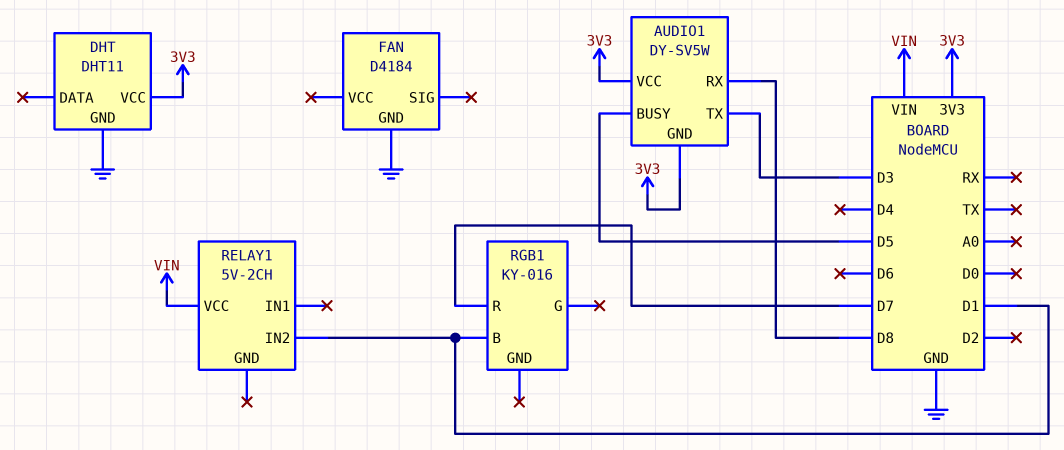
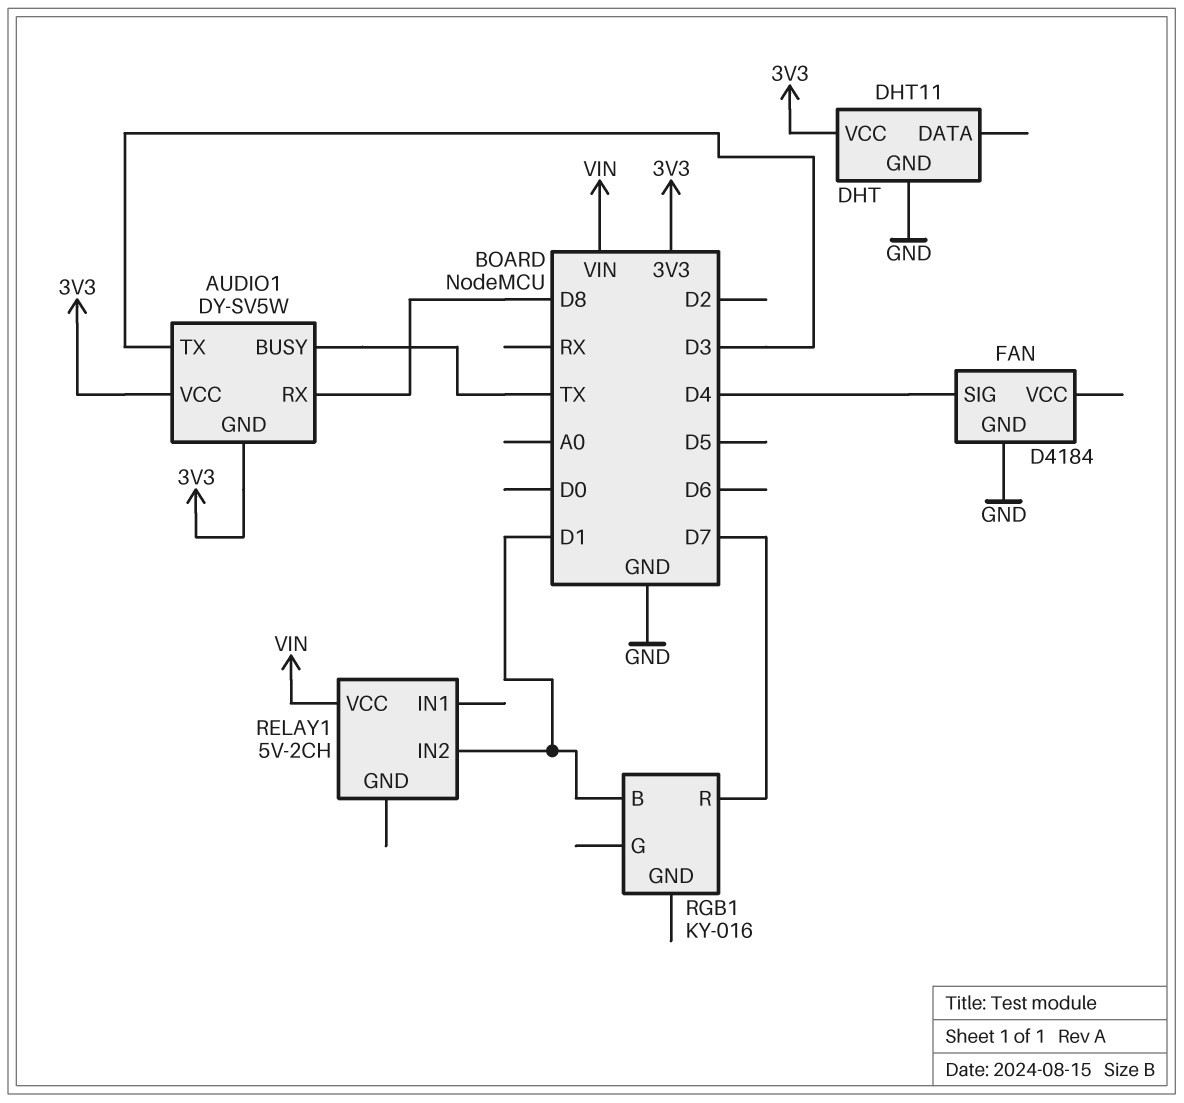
AUDIO1 pin BUSY: D5 -> TX
FAN pin SIG: none -> D4

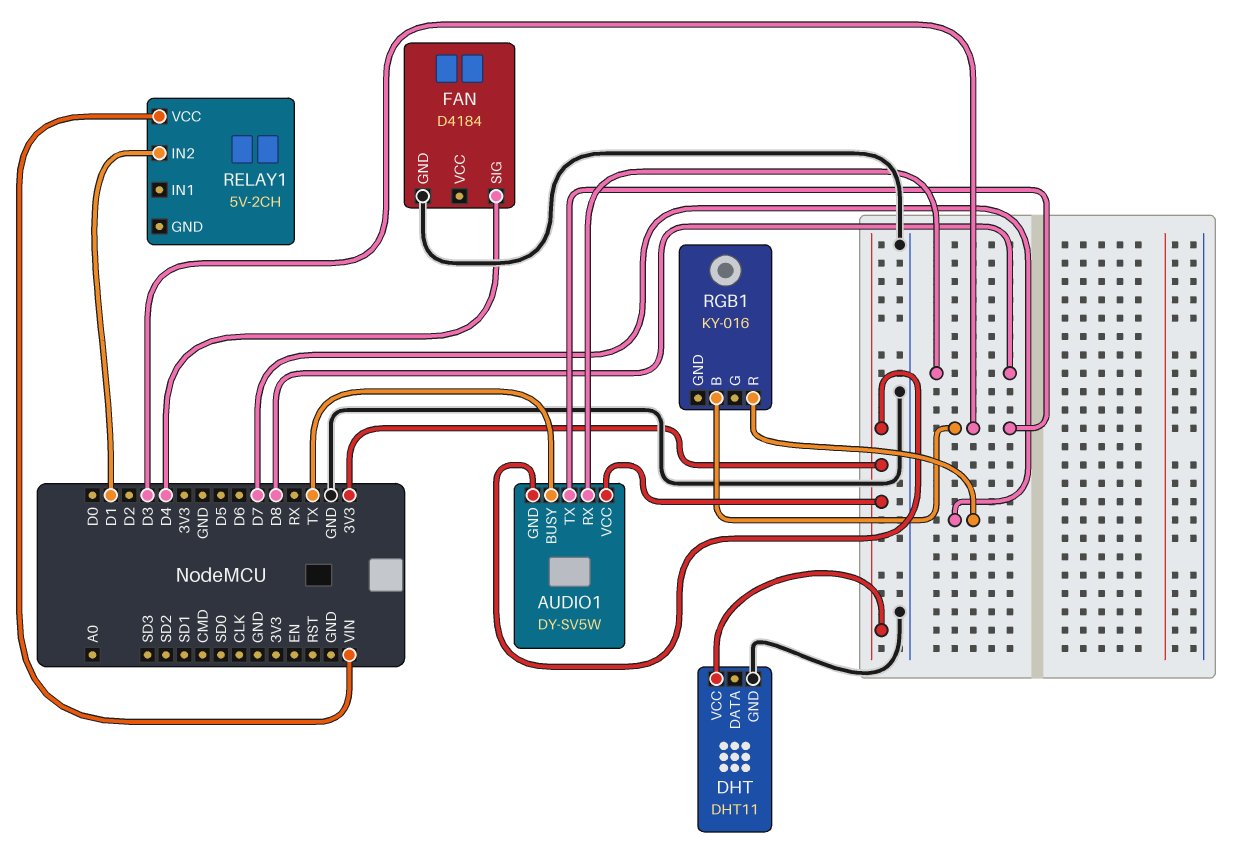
RGB1 pin B: D1 -> D3

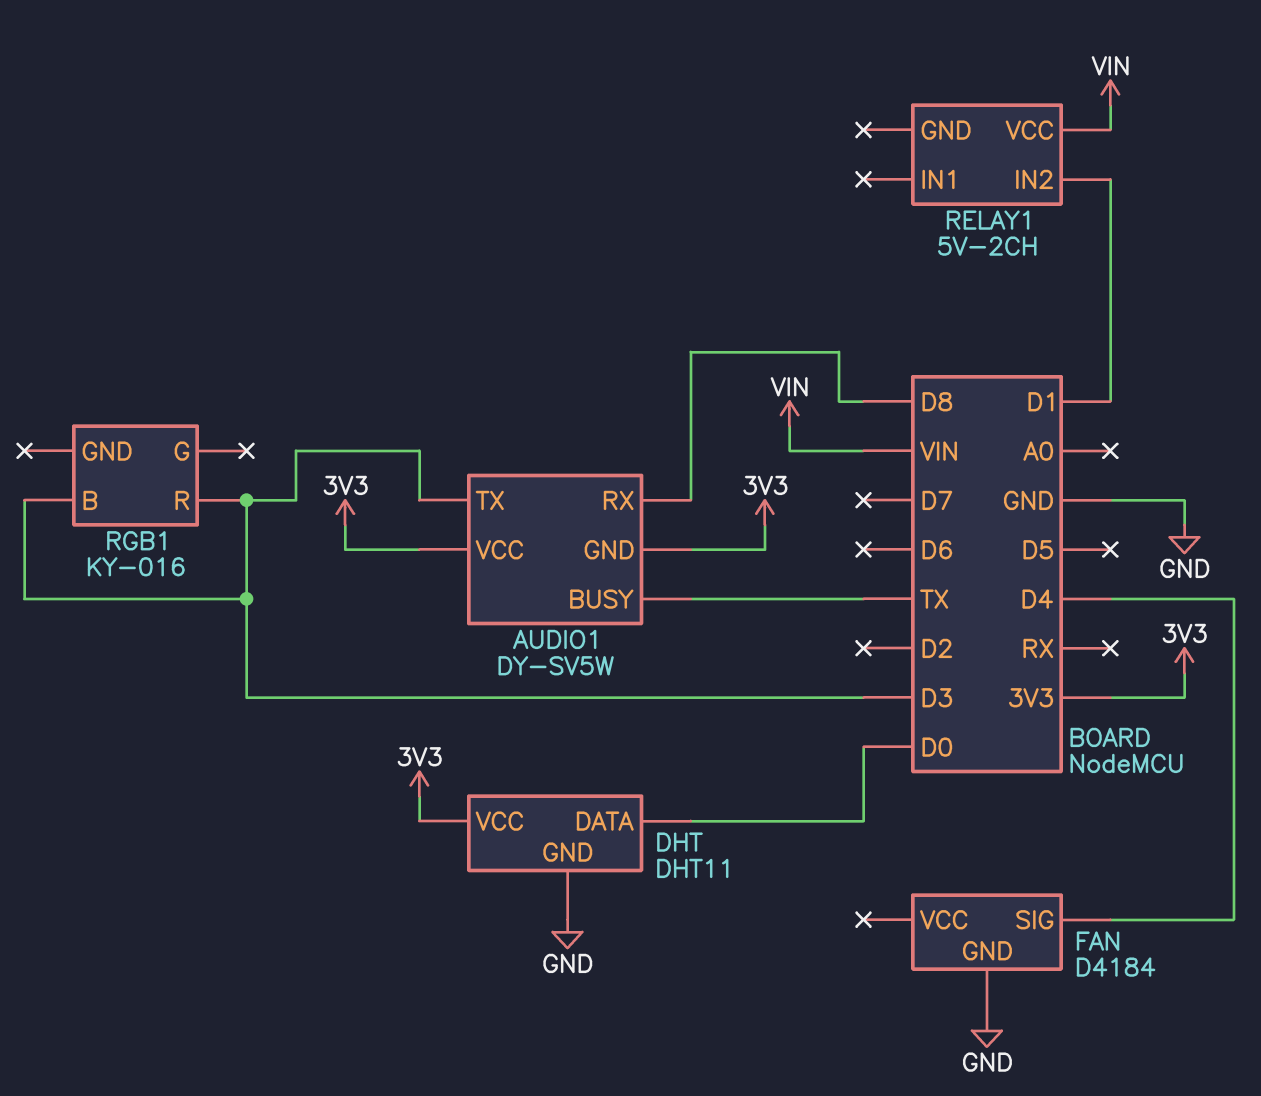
DHT pin DATA: none -> D0
RGB1 pin R: D7 -> D3

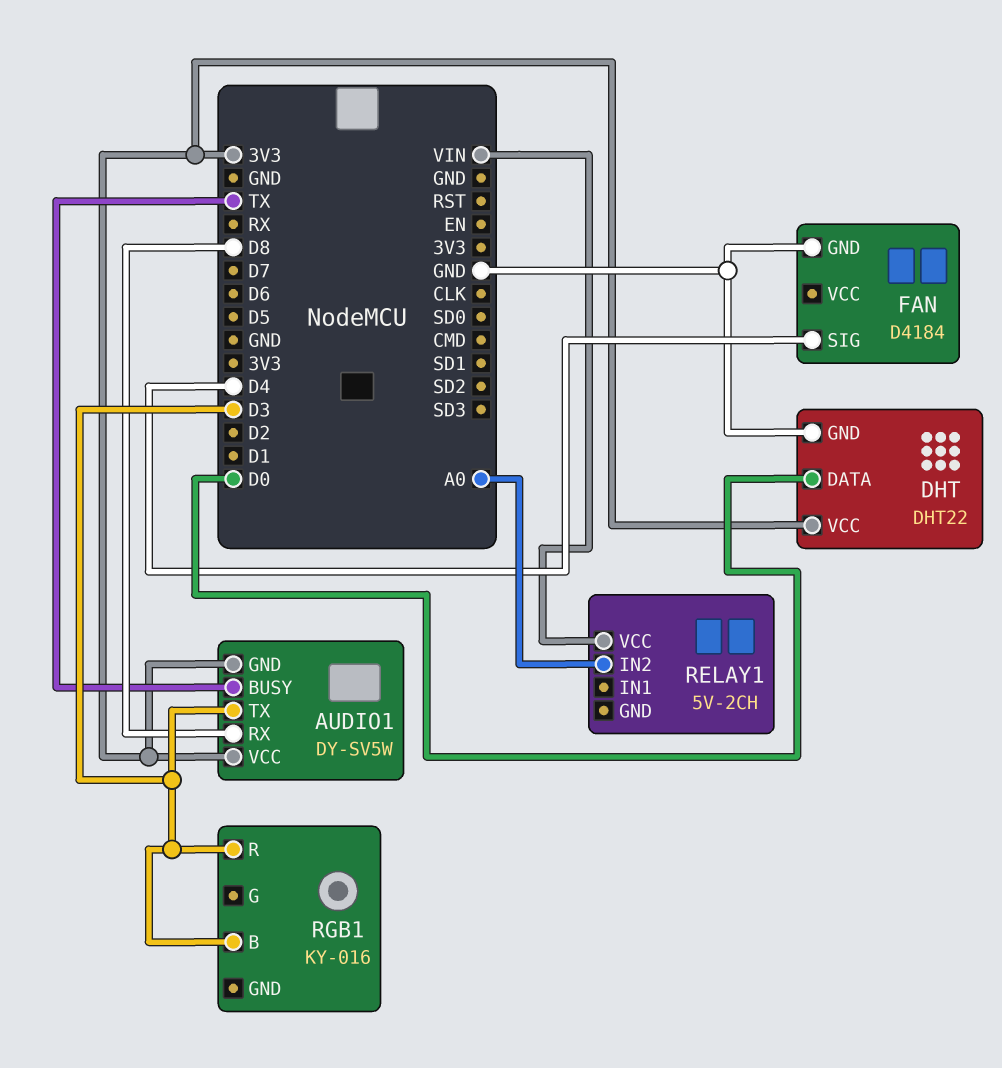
DHT: DHT11 -> DHT22
RELAY1 pin IN2: D1 -> A0

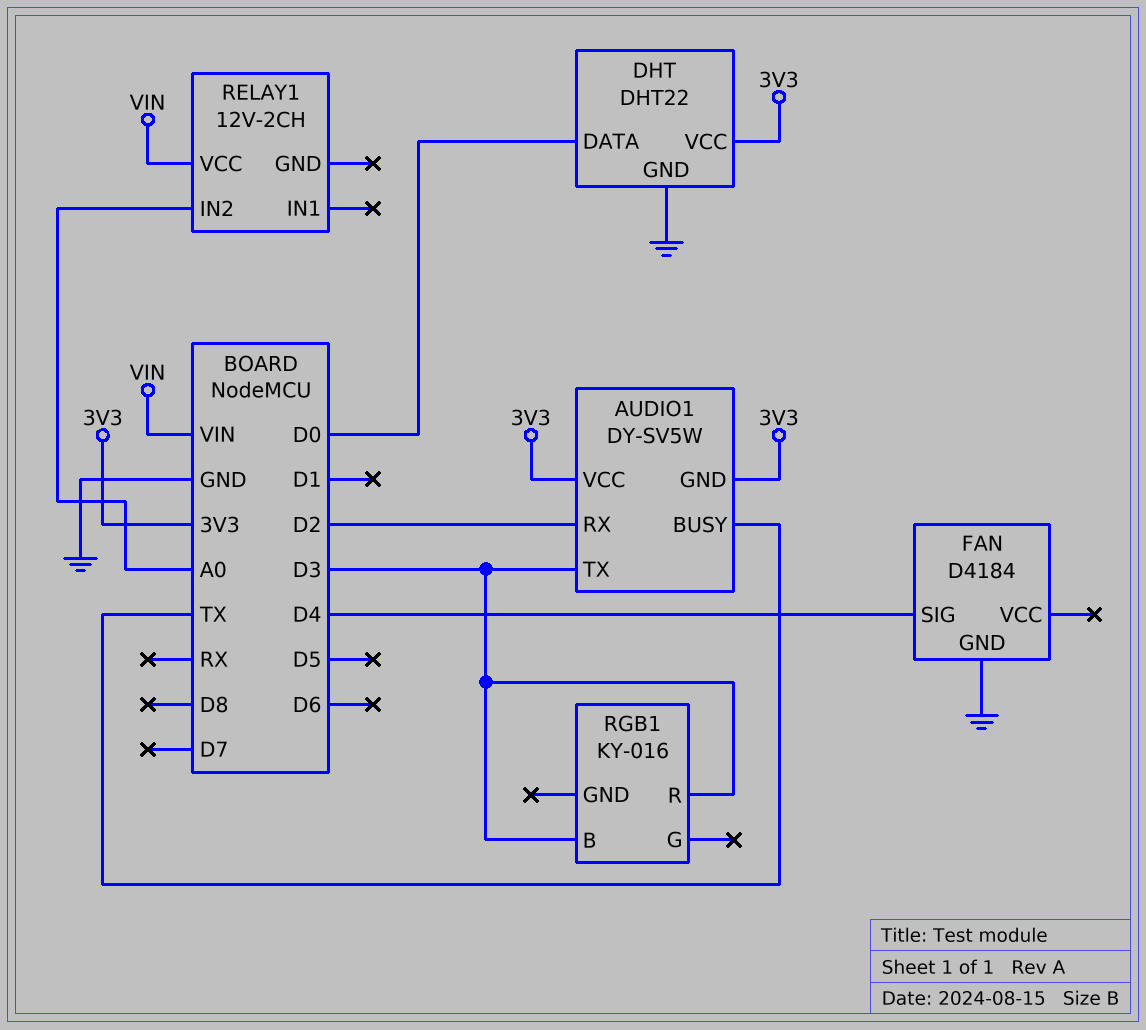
AUDIO1 pin RX: D8 -> D2
RELAY1: 5V-2CH -> 12V-2CH

